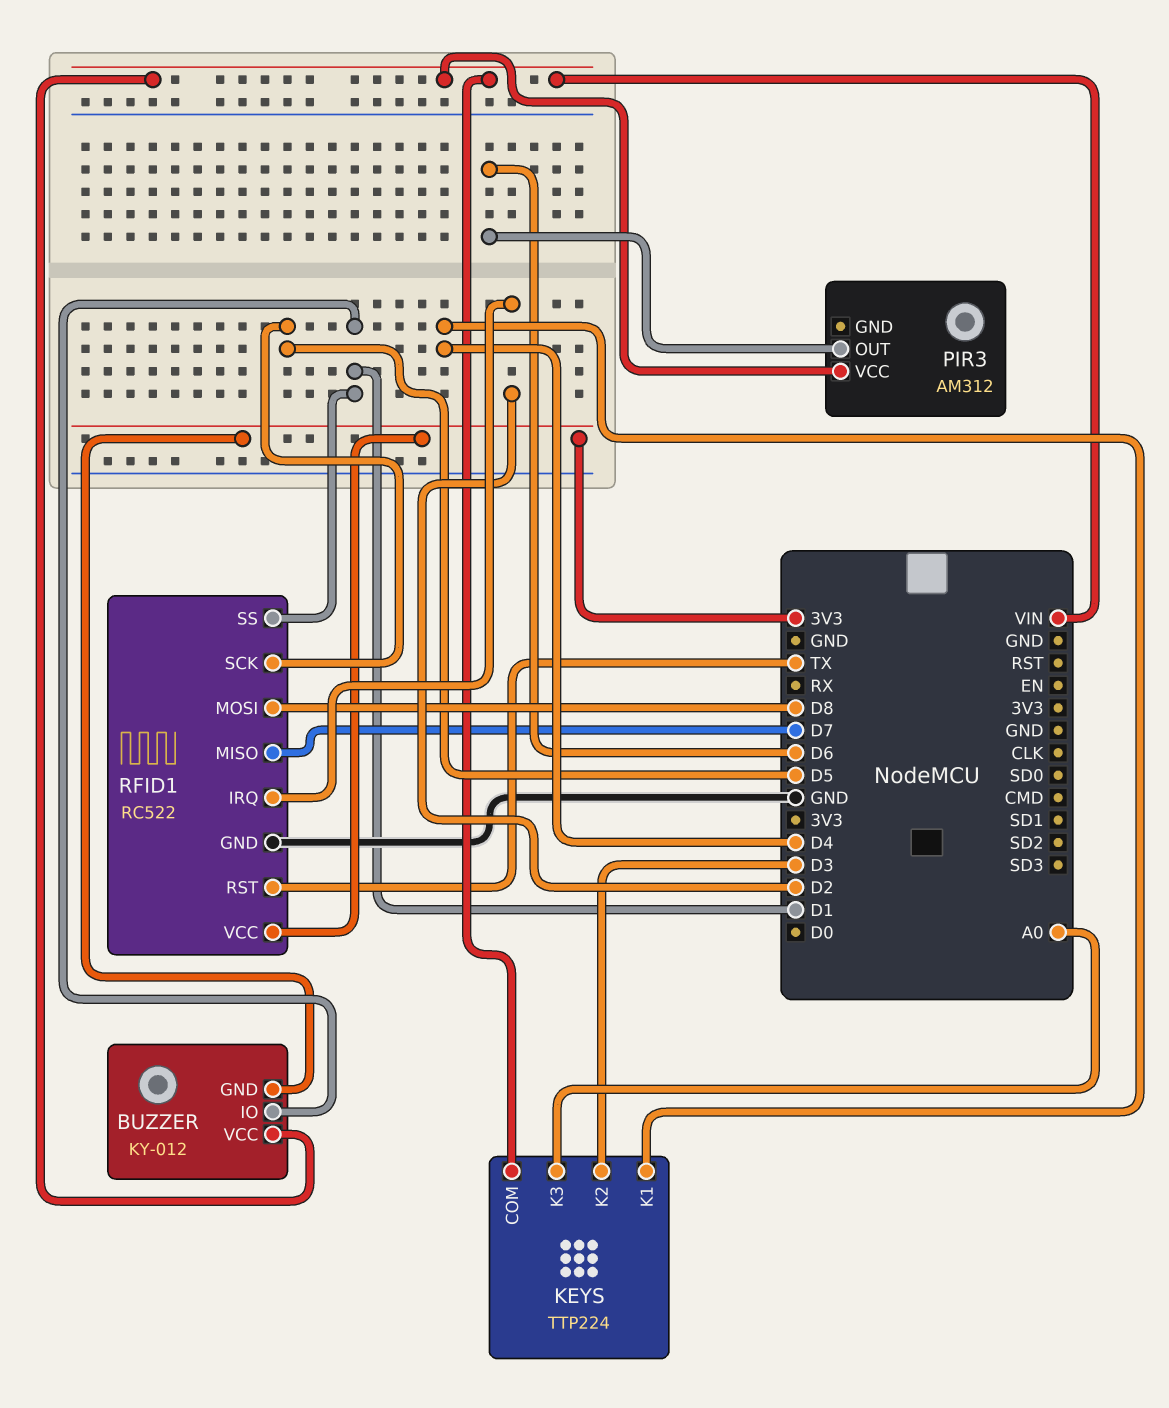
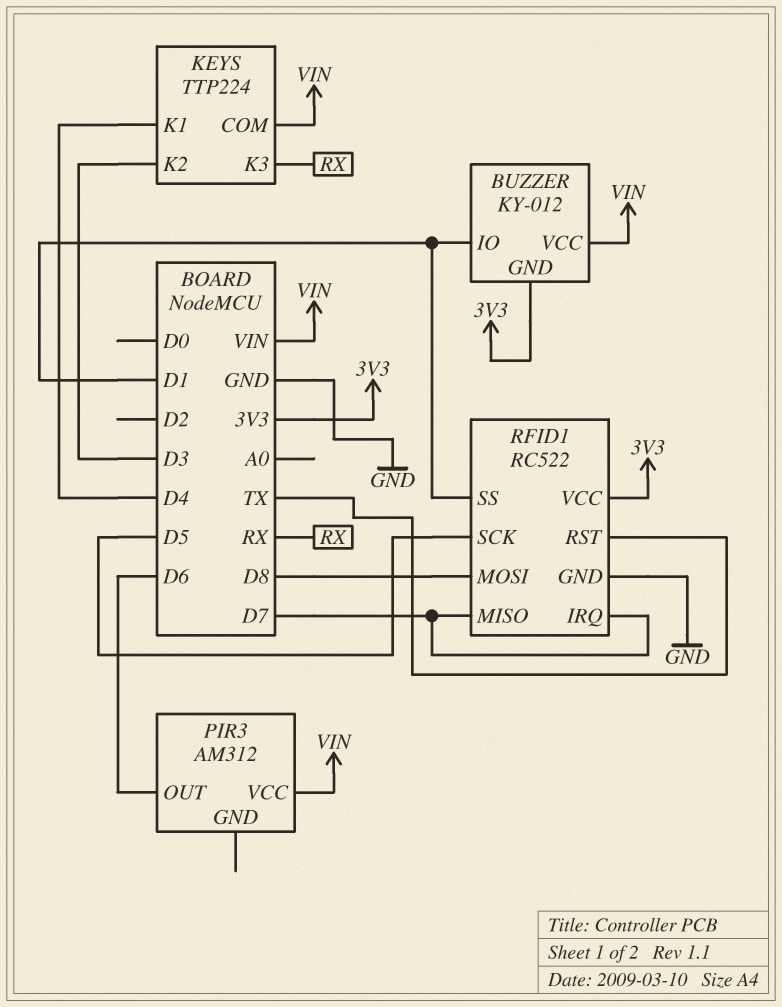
KEYS pin K3: A0 -> RX
RFID1 pin IRQ: D2 -> D7

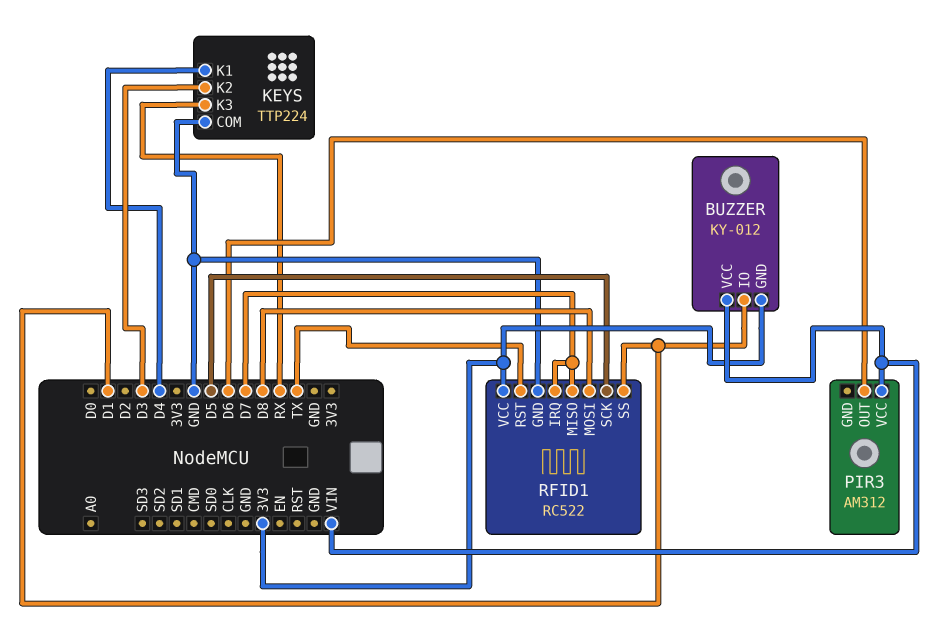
KEYS pin COM: VIN -> GND

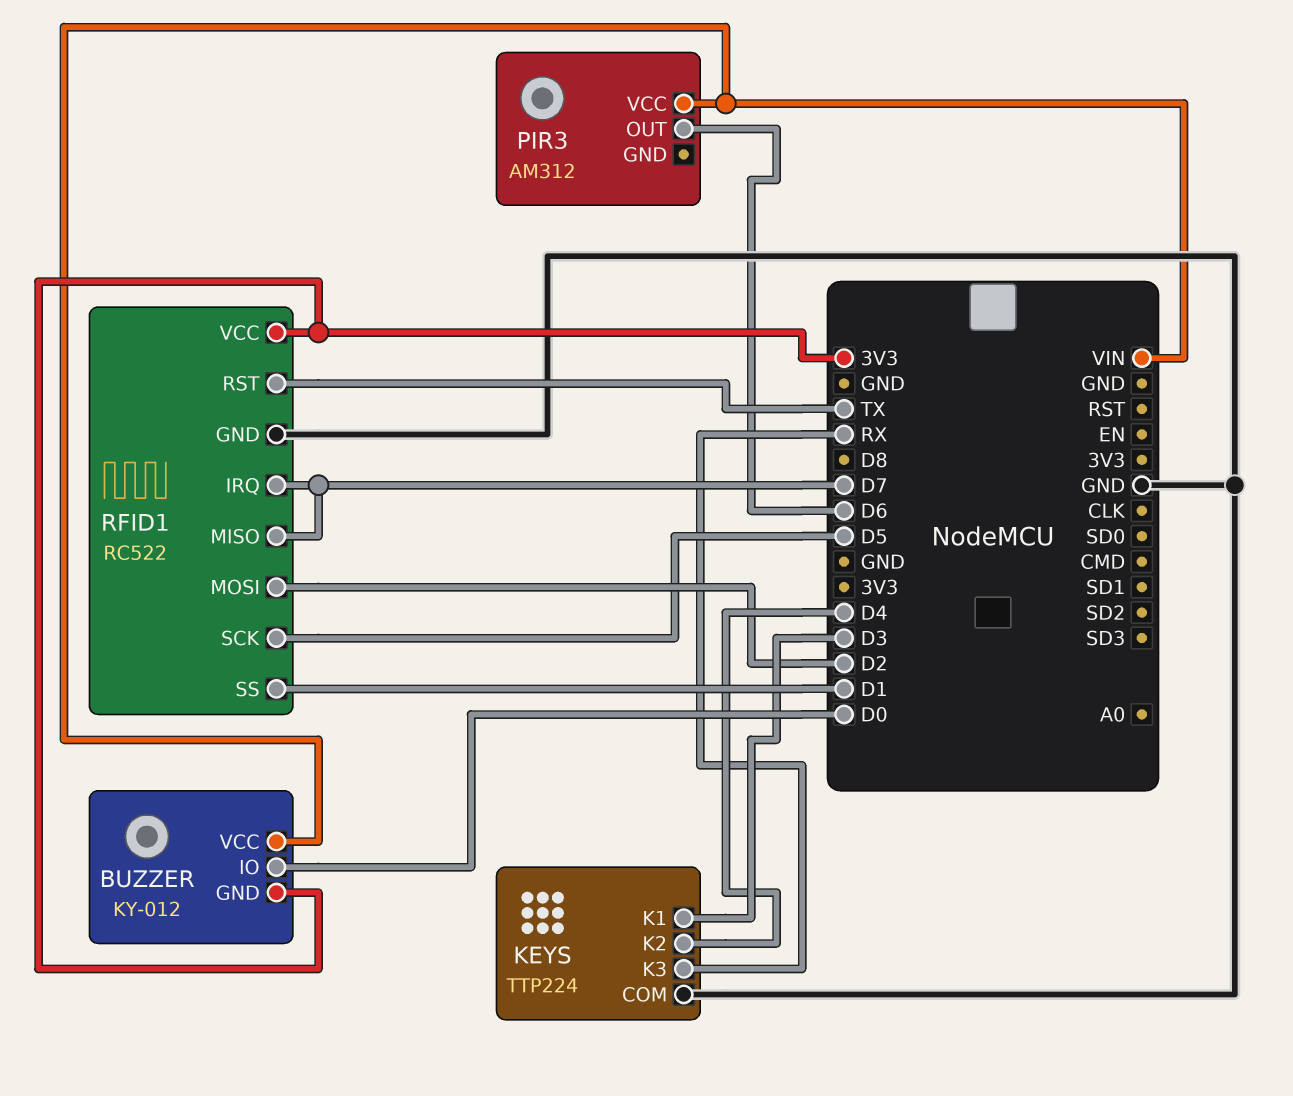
BUZZER pin IO: D1 -> D0
KEYS pin K1: D4 -> D3
KEYS pin K2: D3 -> D4
RFID1 pin MOSI: D8 -> D2

